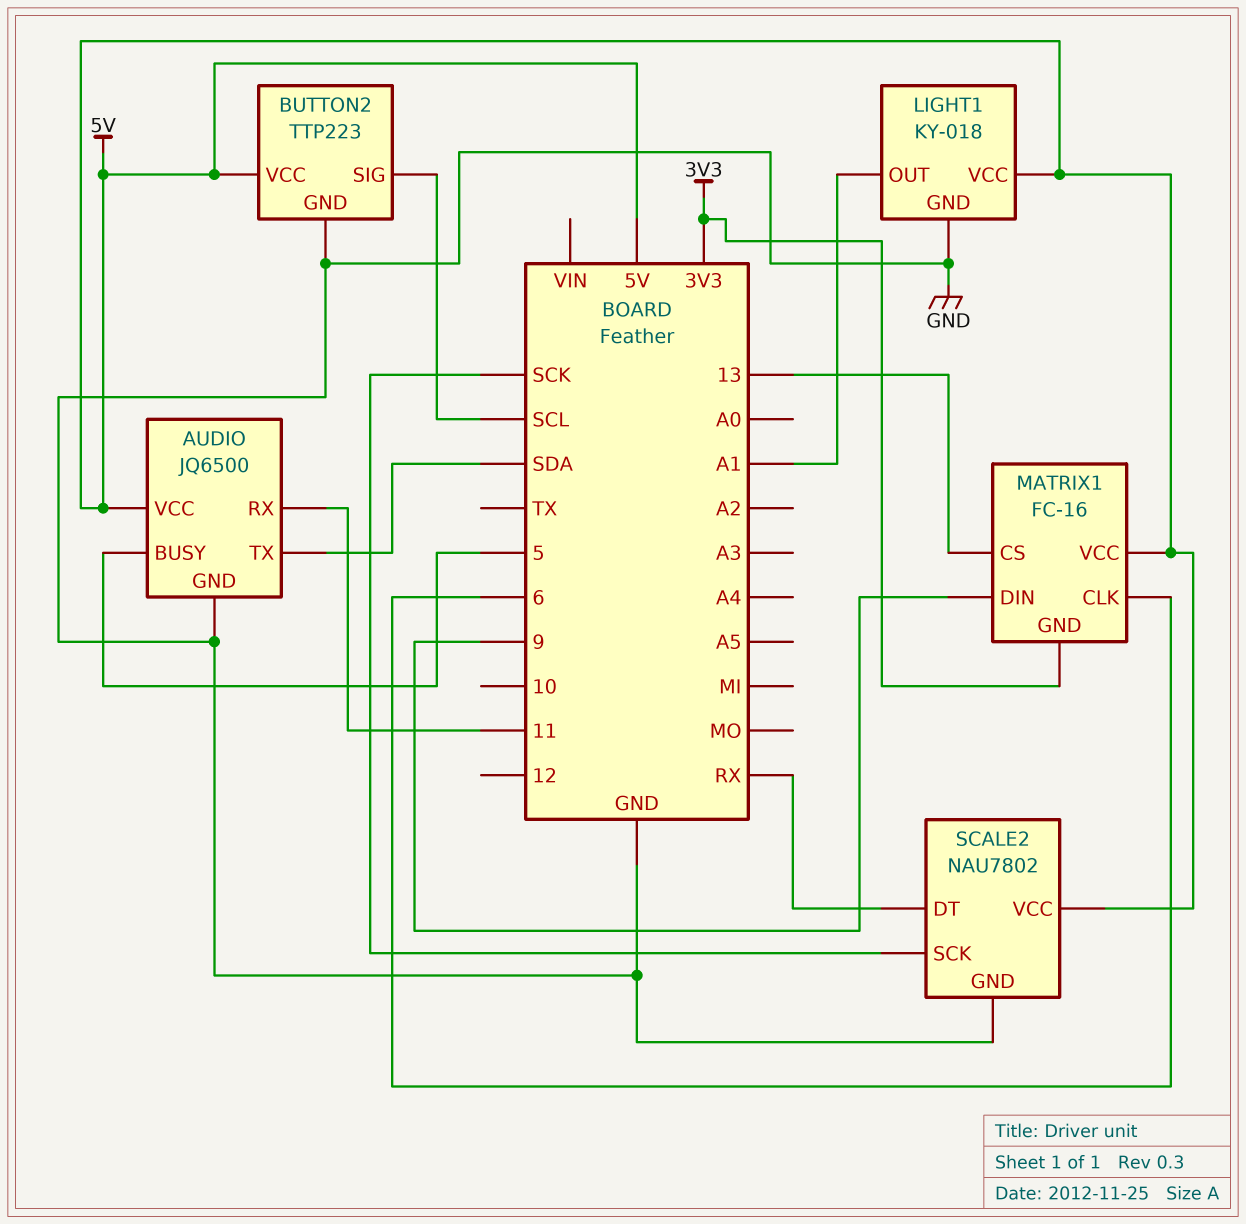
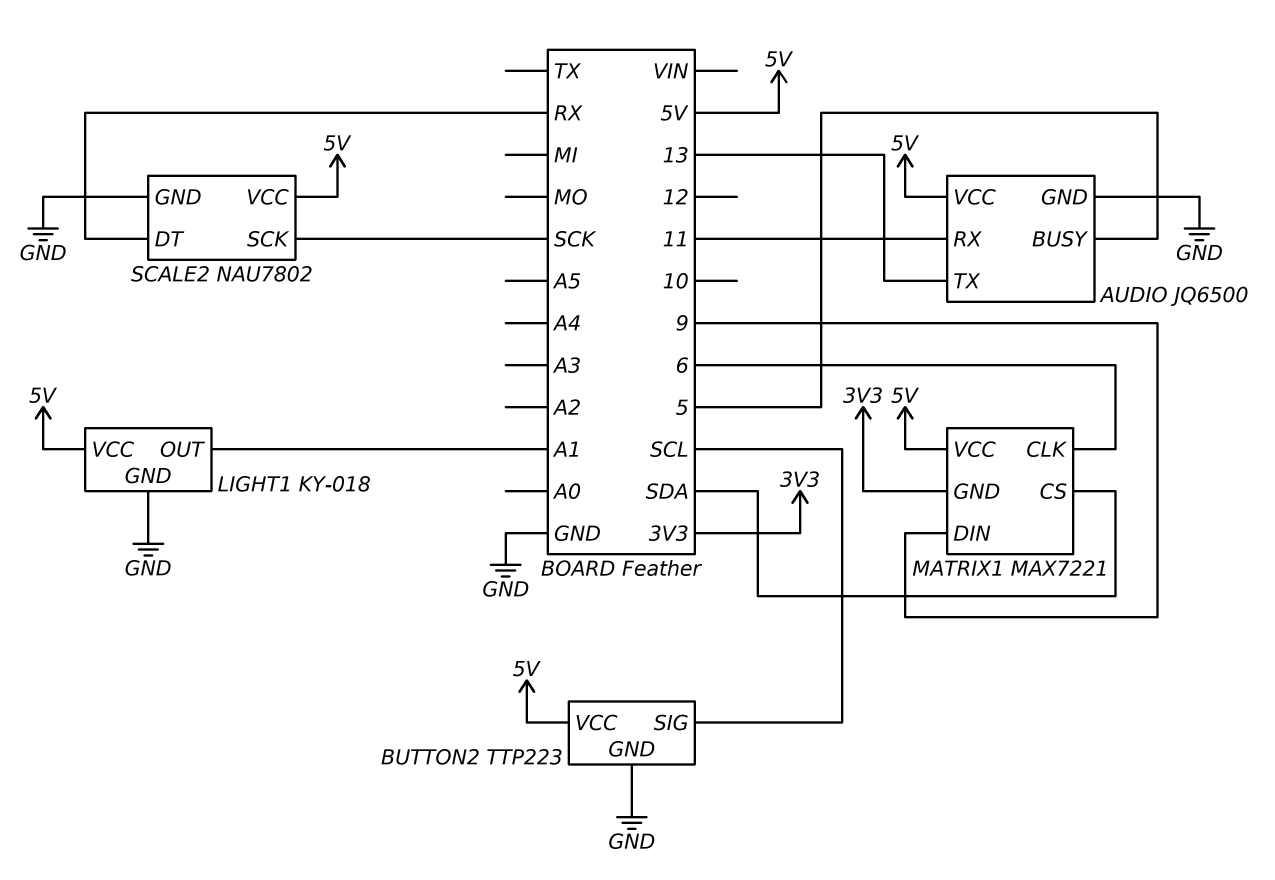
AUDIO pin TX: SDA -> 13
MATRIX1: FC-16 -> MAX7221
MATRIX1 pin CS: 13 -> SDA

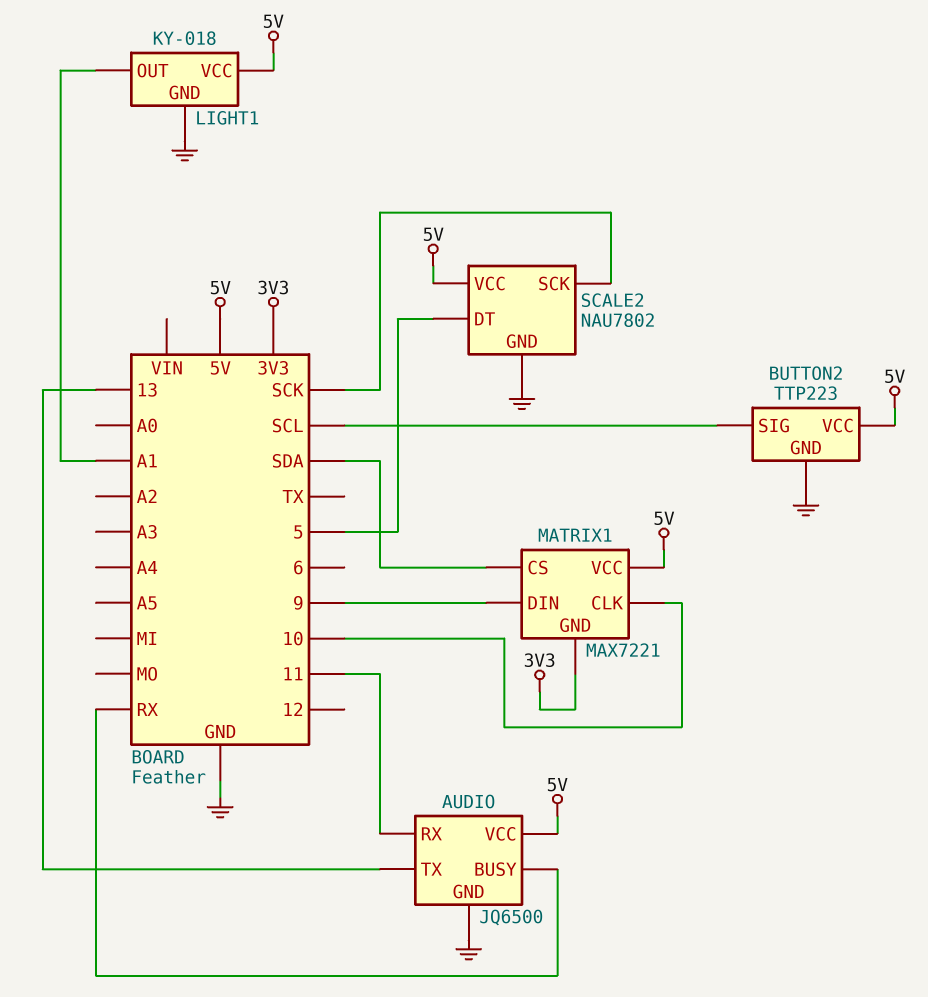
AUDIO pin BUSY: 5 -> RX
MATRIX1 pin CLK: 6 -> 10
SCALE2 pin DT: RX -> 5

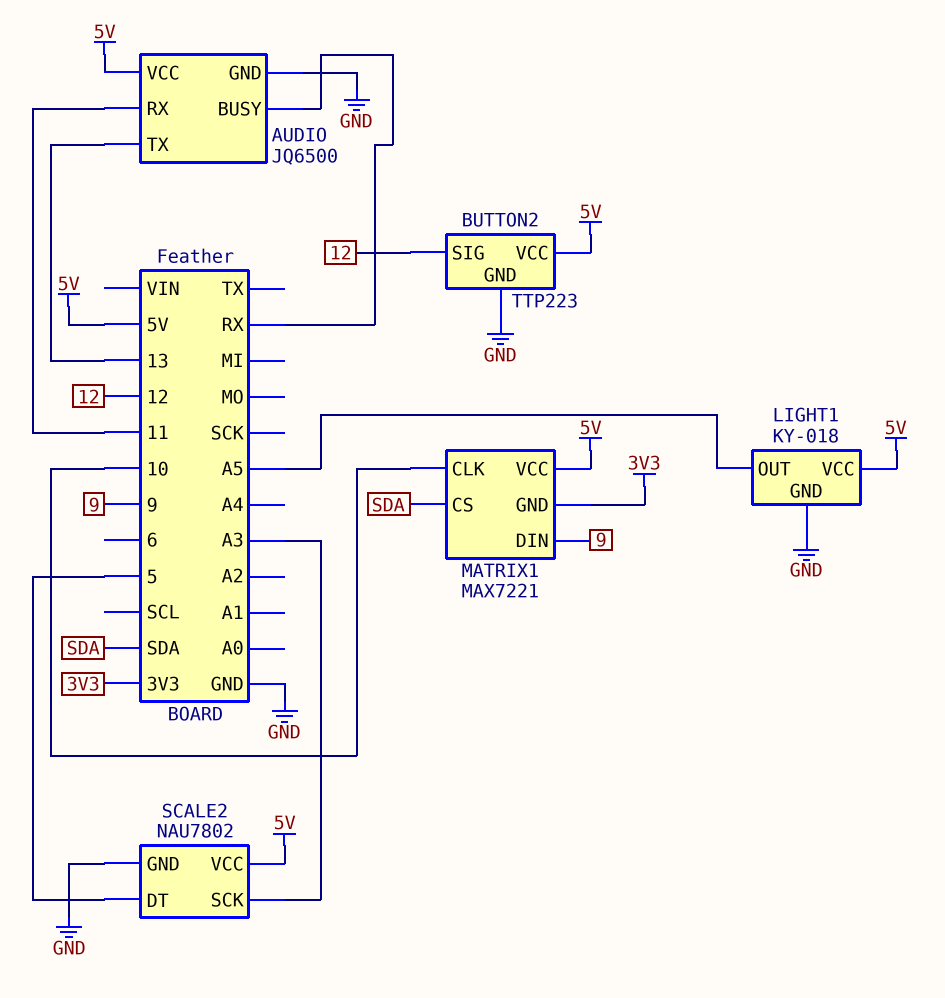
BUTTON2 pin SIG: SCL -> 12
LIGHT1 pin OUT: A1 -> A5
SCALE2 pin SCK: SCK -> A3

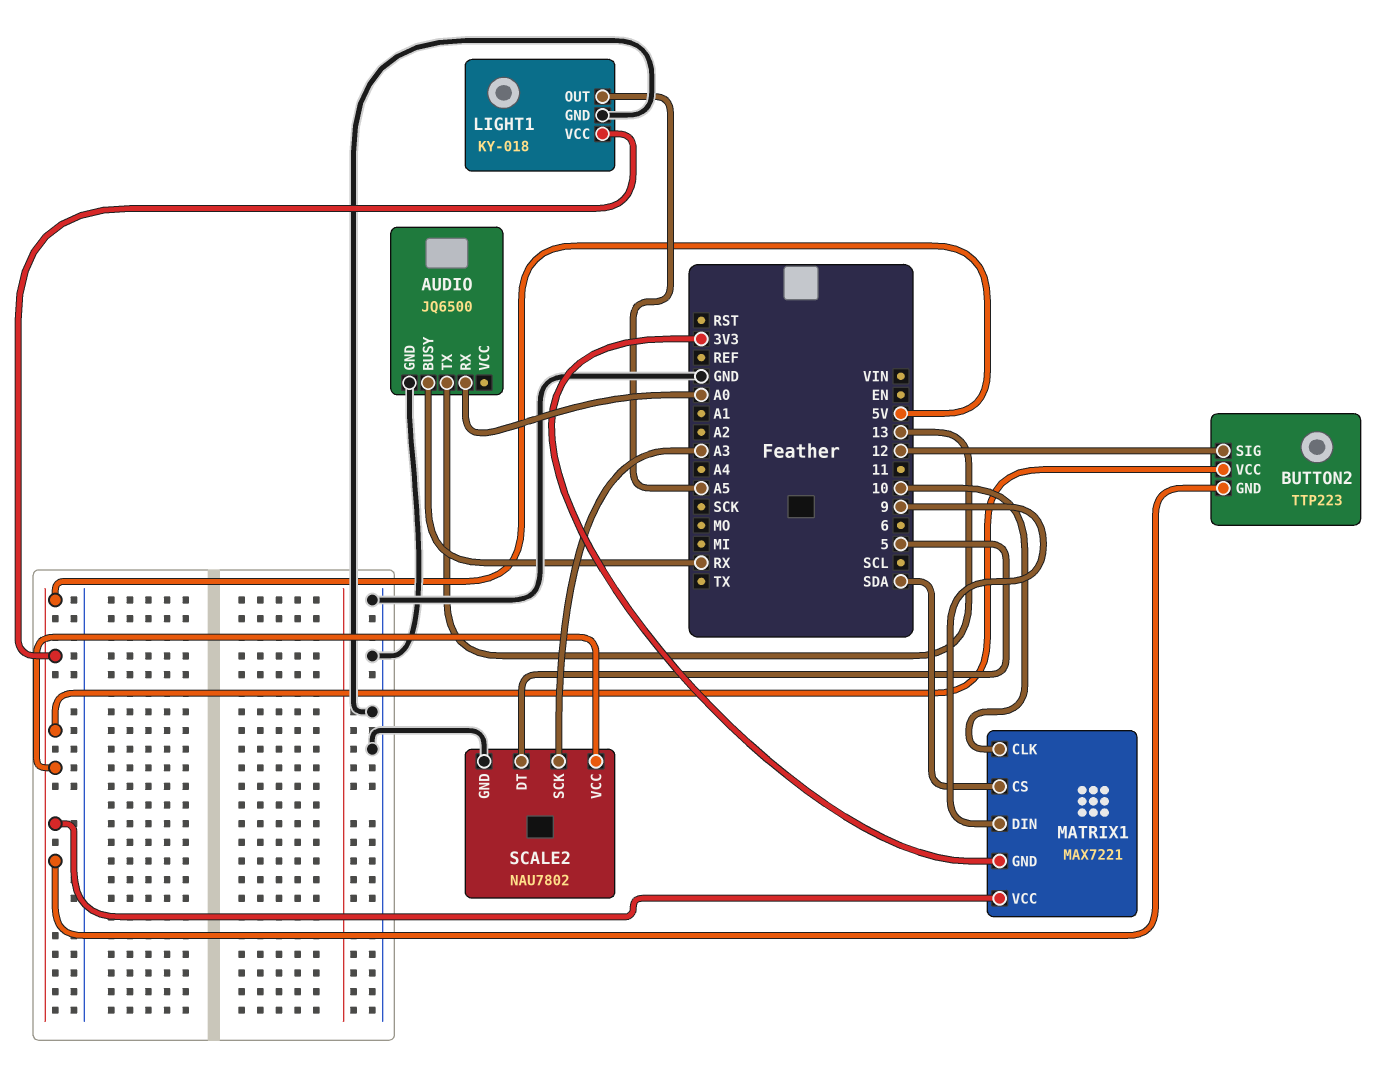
AUDIO pin RX: 11 -> A0
AUDIO pin VCC: 5V -> none
BUTTON2 pin GND: GND -> 5V

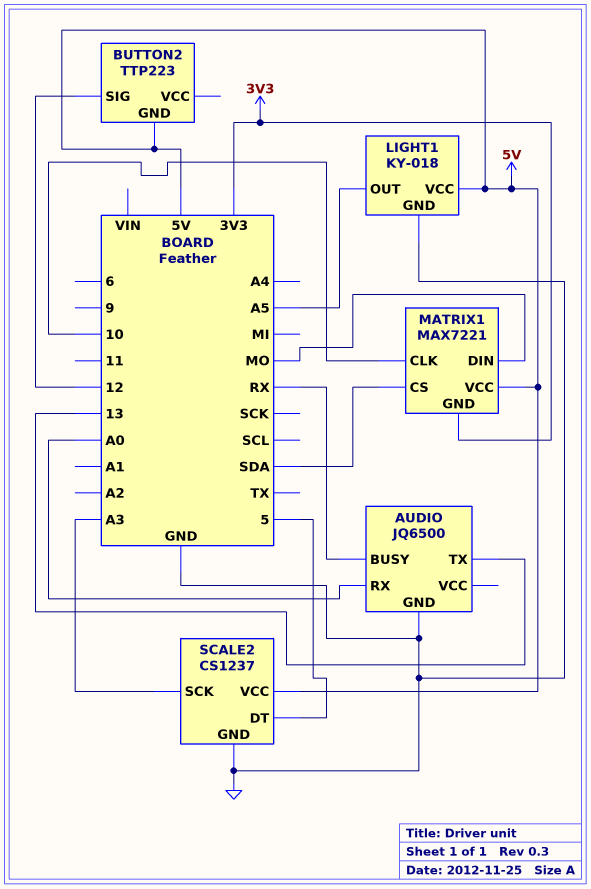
BUTTON2 pin VCC: 5V -> none
MATRIX1 pin DIN: 9 -> MO
SCALE2: NAU7802 -> CS1237

